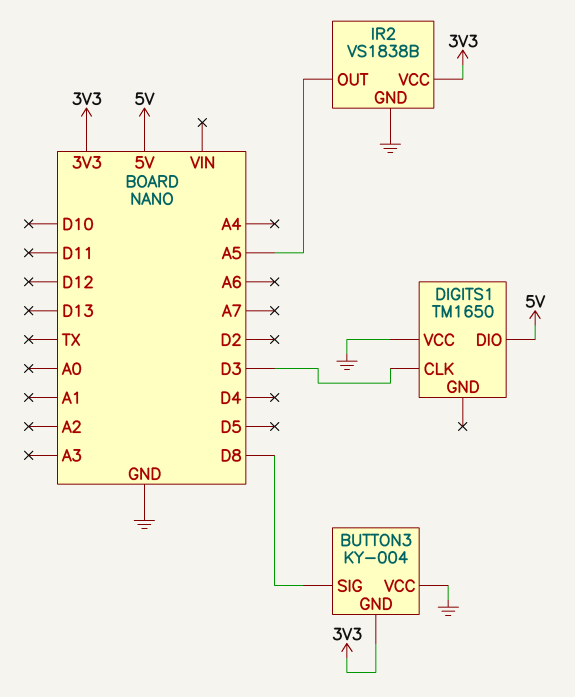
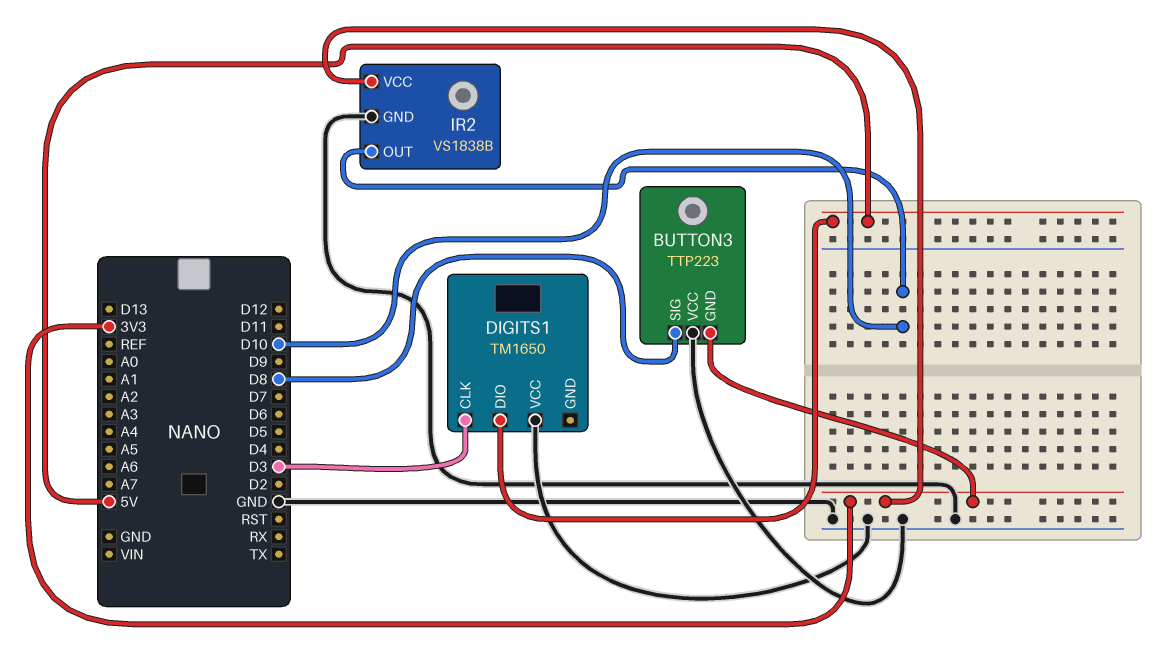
BUTTON3: KY-004 -> TTP223
IR2 pin OUT: A5 -> D10

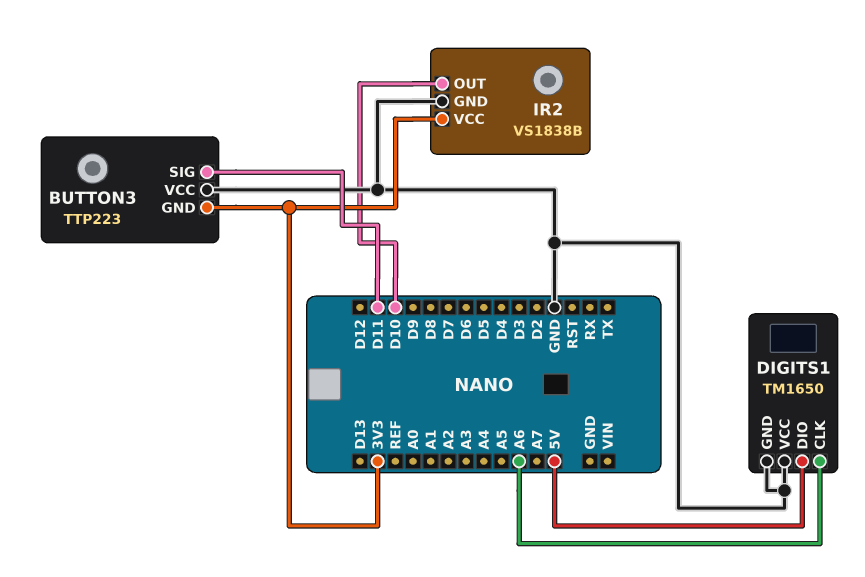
BUTTON3 pin SIG: D8 -> D11
DIGITS1 pin CLK: D3 -> A6
DIGITS1 pin GND: none -> GND

